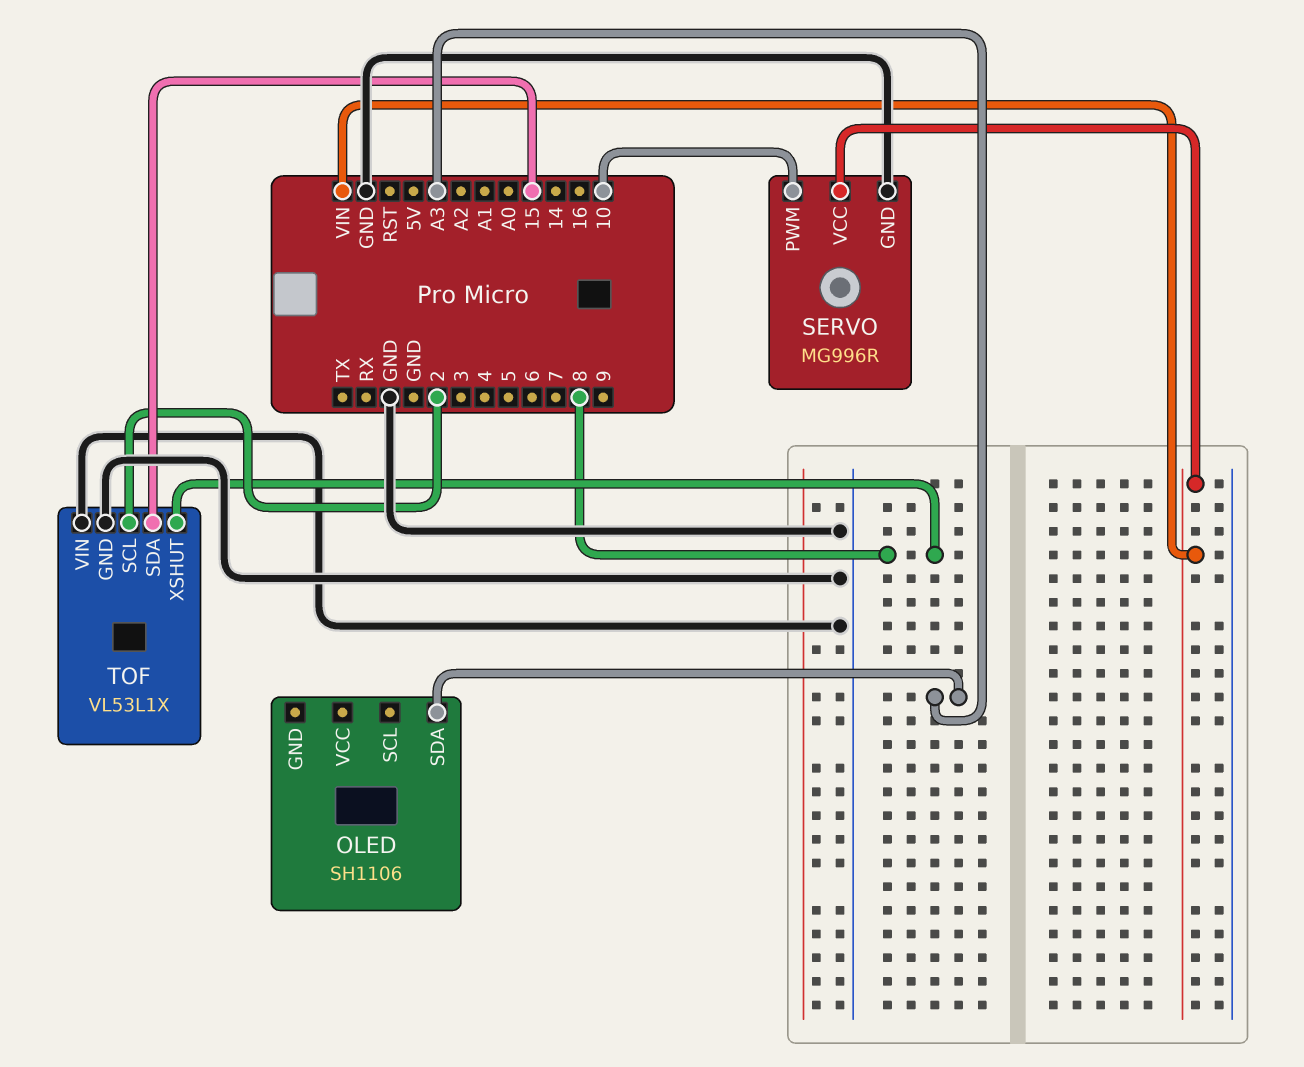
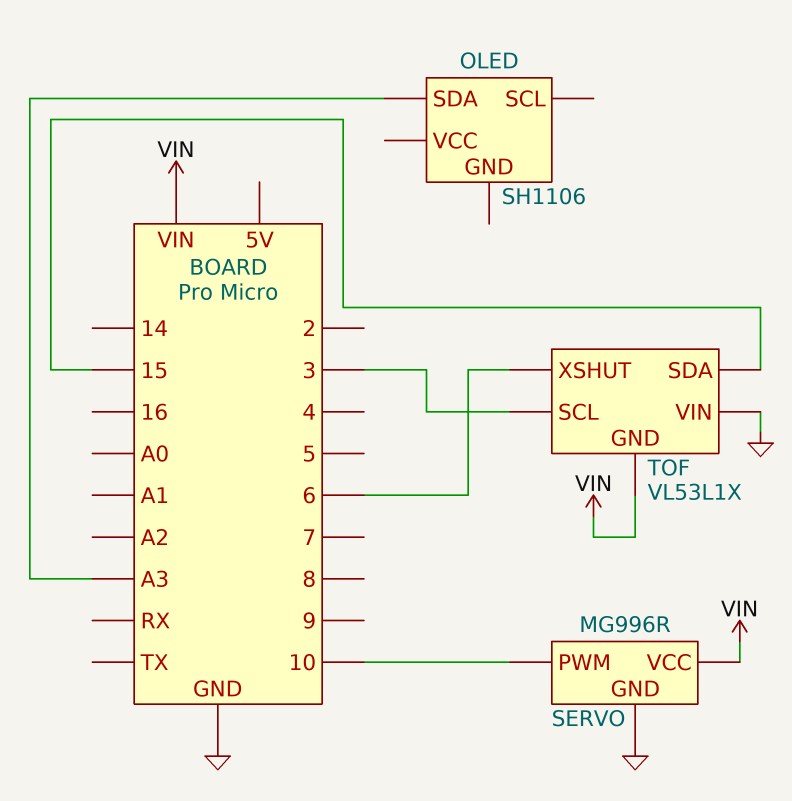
TOF pin GND: GND -> VIN
TOF pin SCL: 2 -> 3
TOF pin XSHUT: 8 -> 6

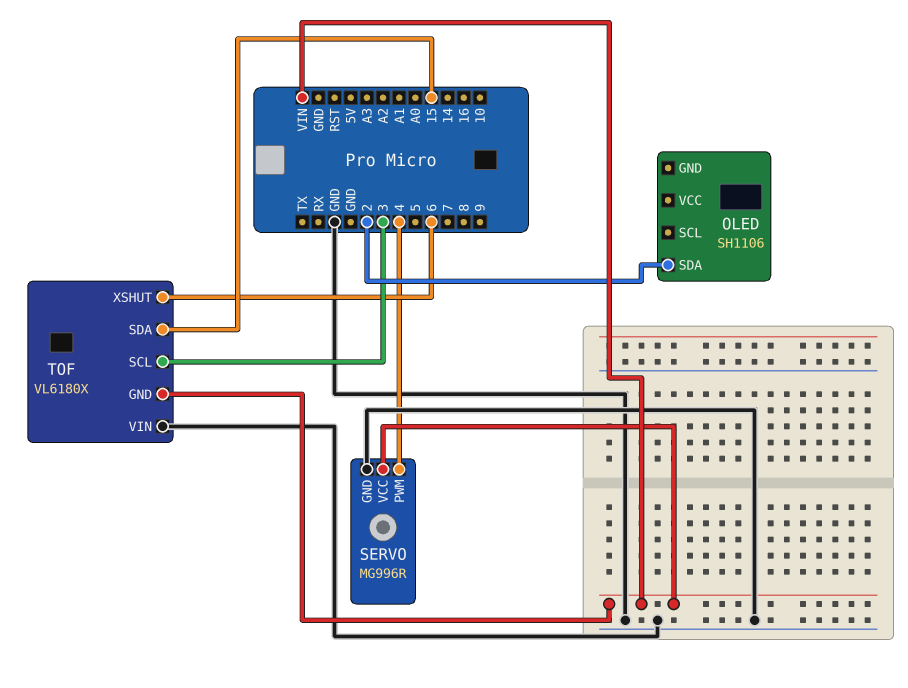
OLED pin SDA: A3 -> 2
SERVO pin PWM: 10 -> 4
TOF: VL53L1X -> VL6180X

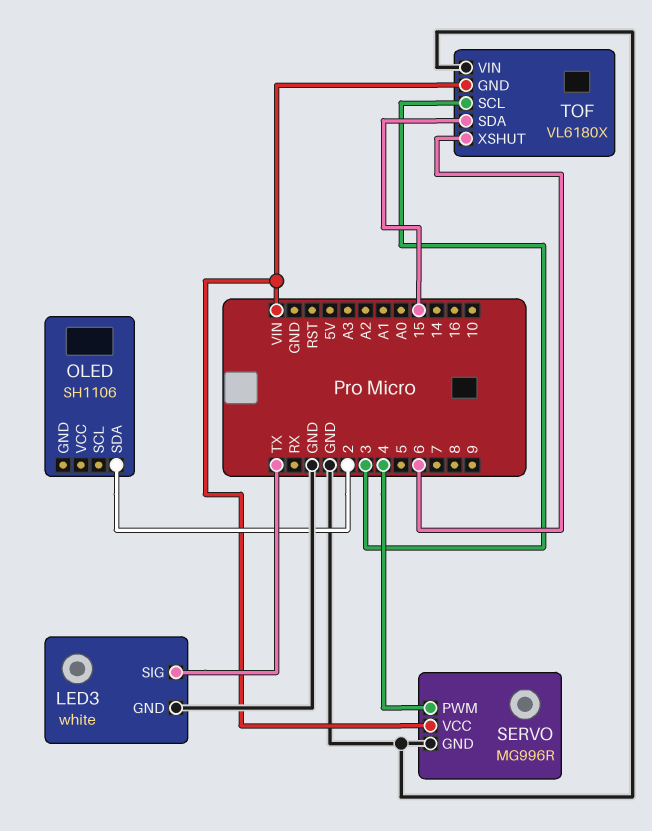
LED3: none -> white
LED3 pin GND: none -> GND
LED3 pin SIG: none -> TX

